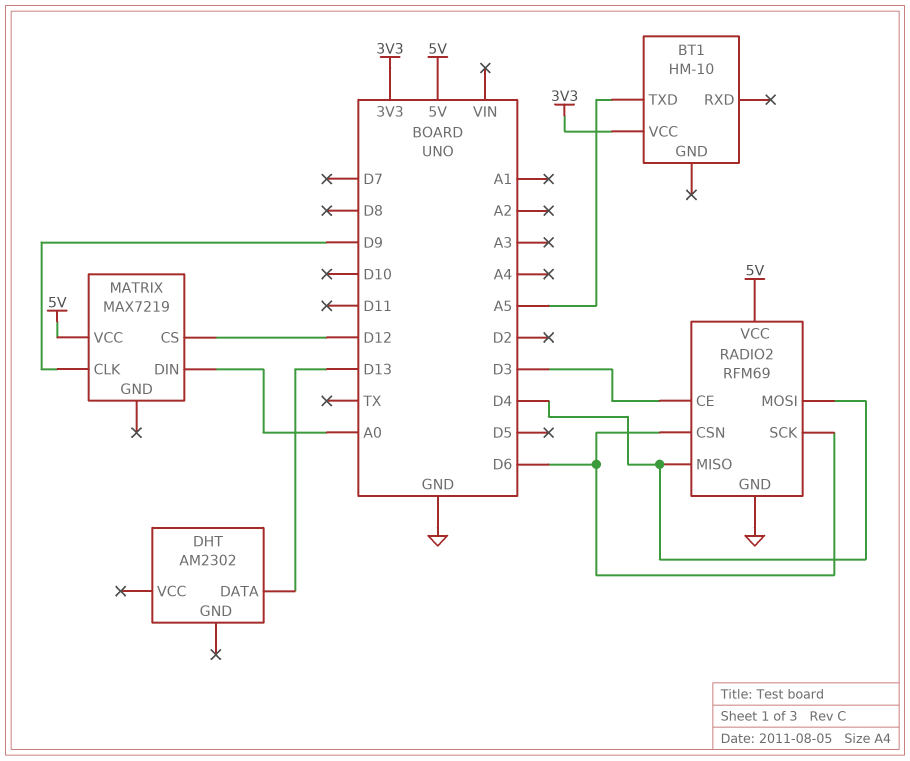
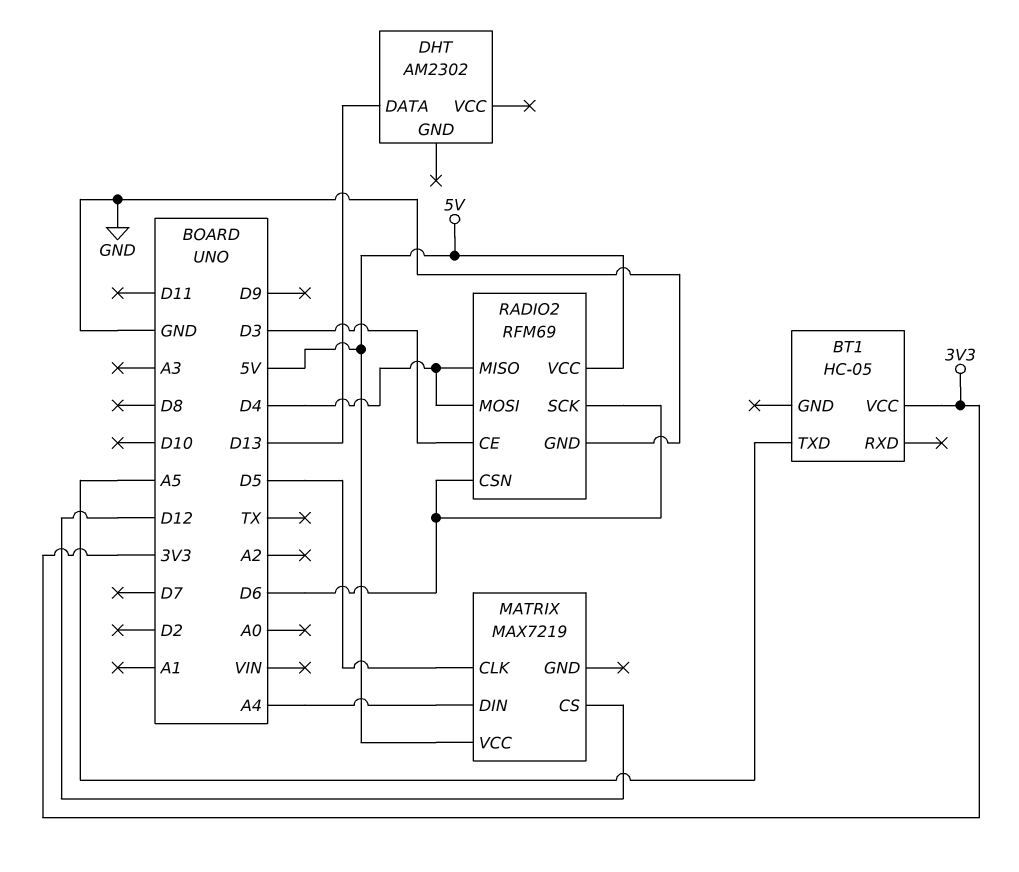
BT1: HM-10 -> HC-05
MATRIX pin CLK: D9 -> D5
MATRIX pin DIN: A0 -> A4

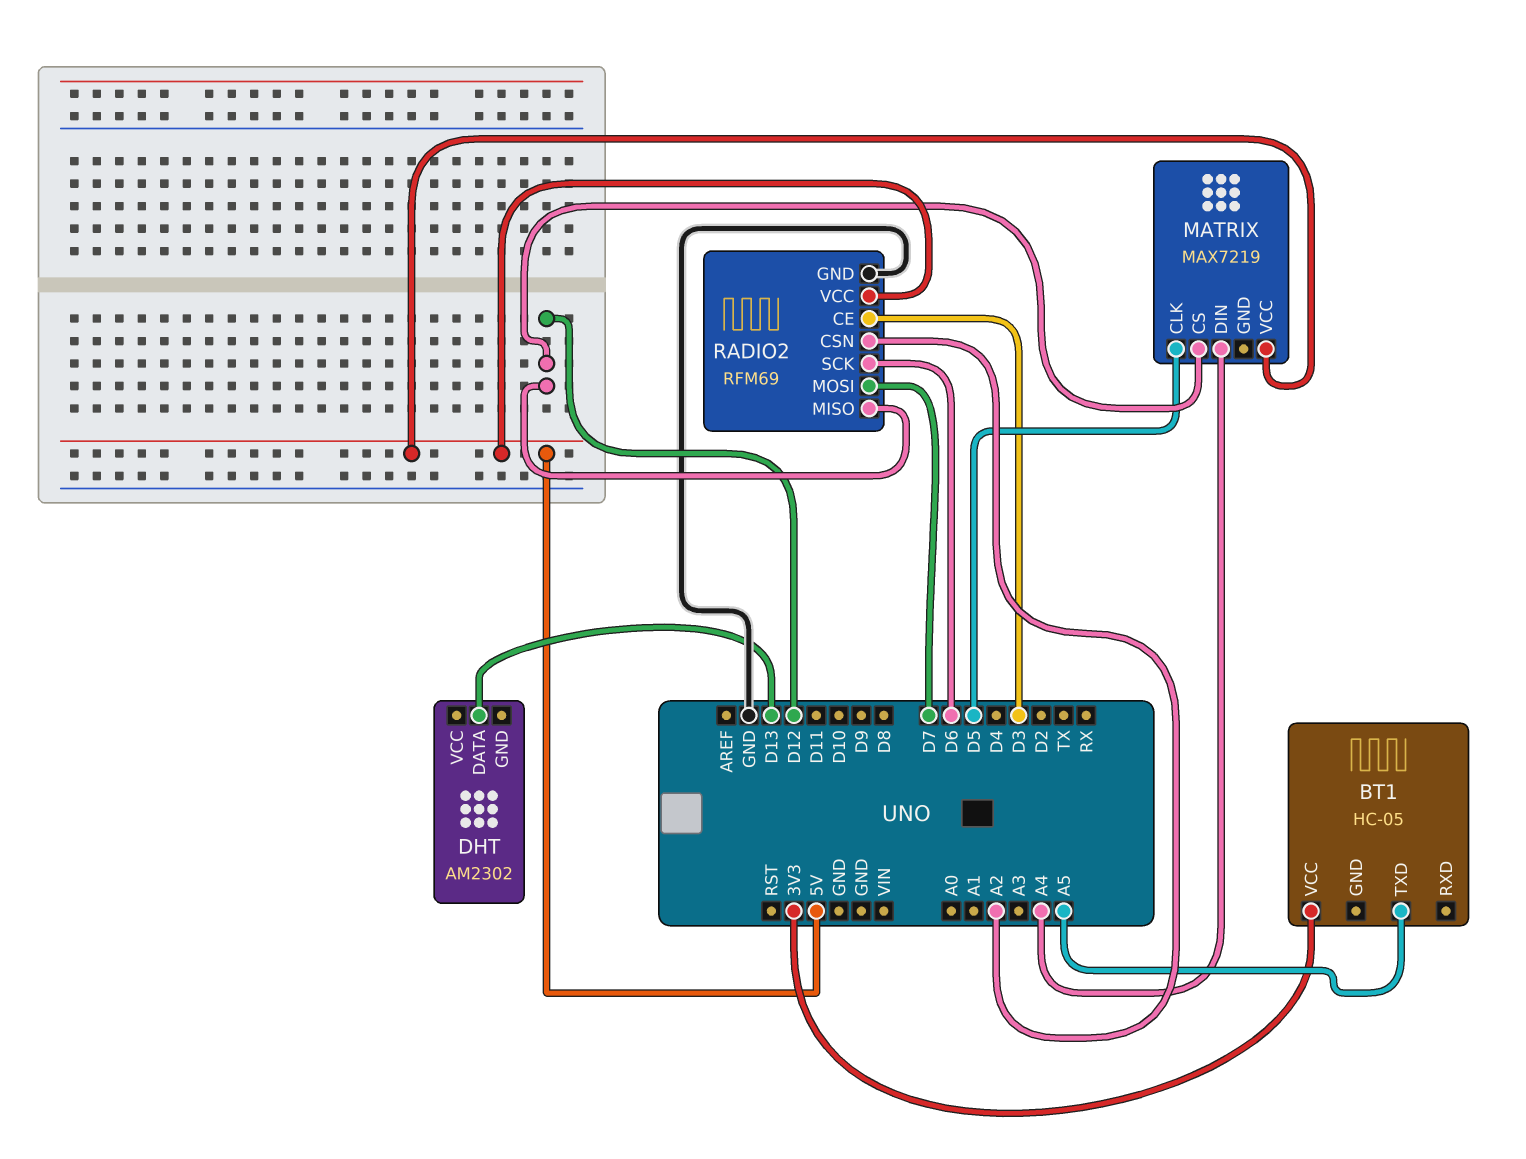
RADIO2 pin CSN: D6 -> A2
RADIO2 pin MISO: D4 -> D12
RADIO2 pin MOSI: D4 -> D7

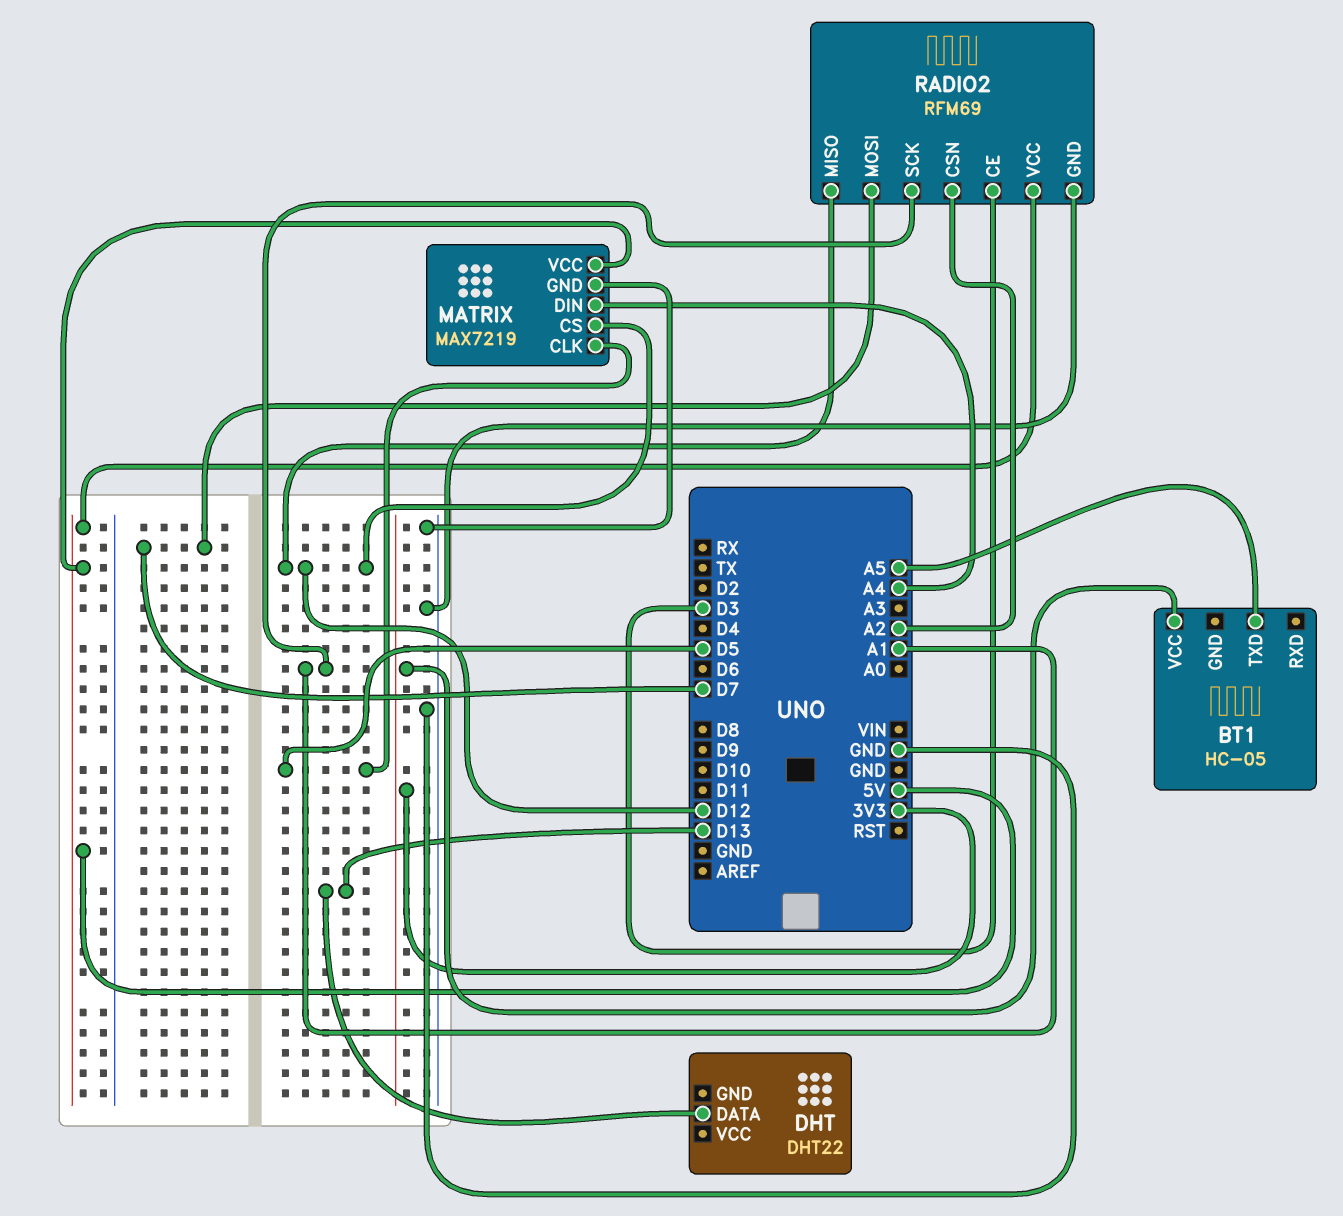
DHT: AM2302 -> DHT22
MATRIX pin GND: none -> GND
RADIO2 pin SCK: D6 -> A1

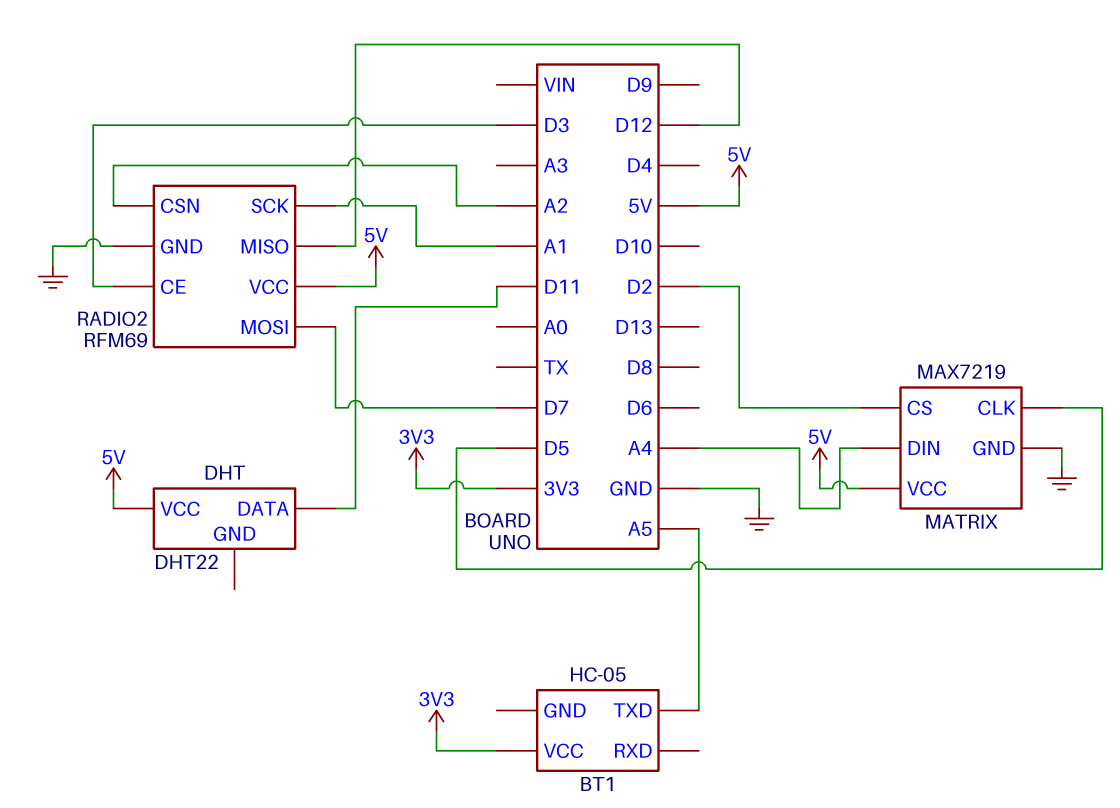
DHT pin DATA: D13 -> D11
DHT pin VCC: none -> 5V
MATRIX pin CS: D12 -> D2

